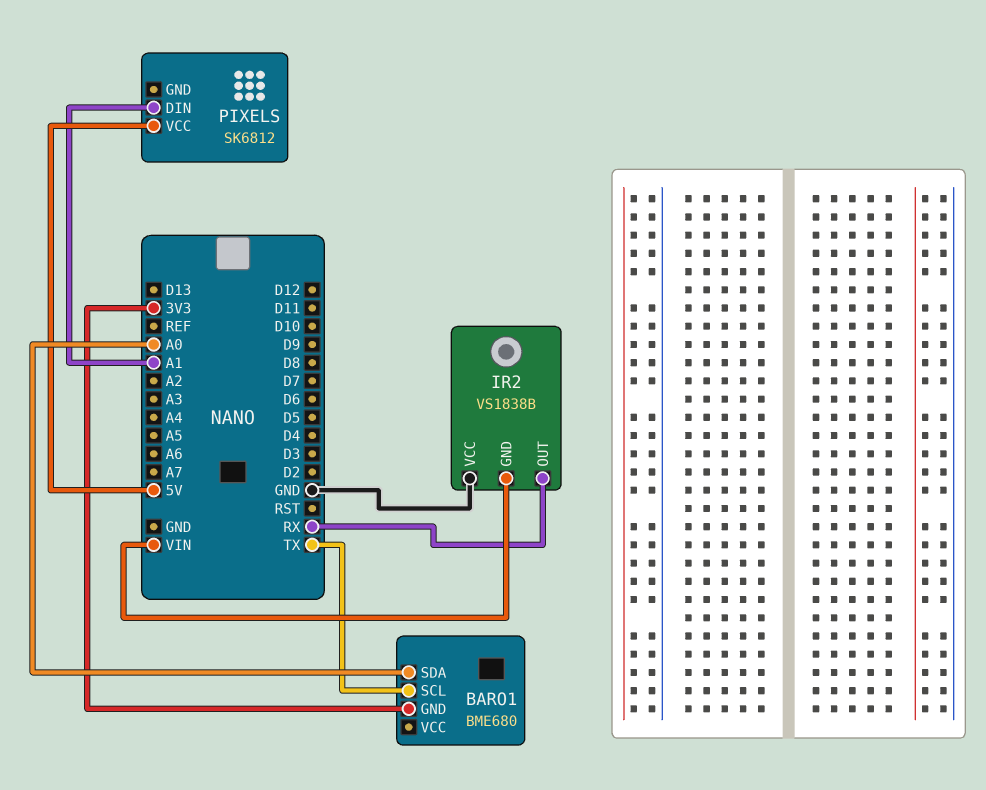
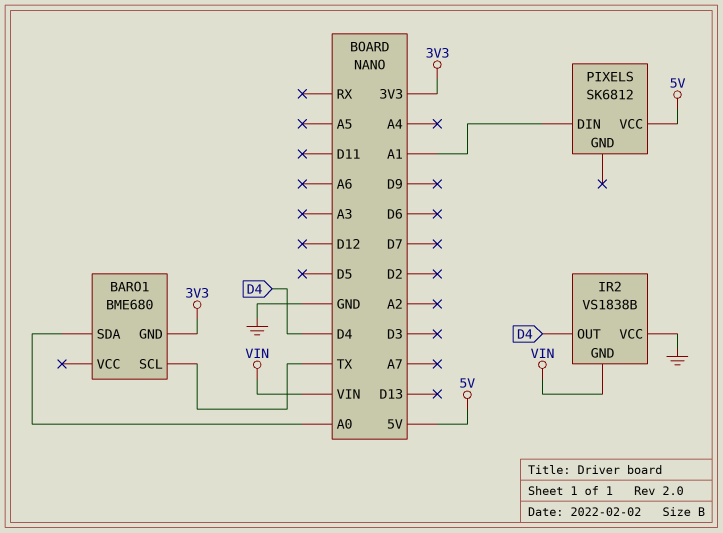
IR2 pin OUT: RX -> D4

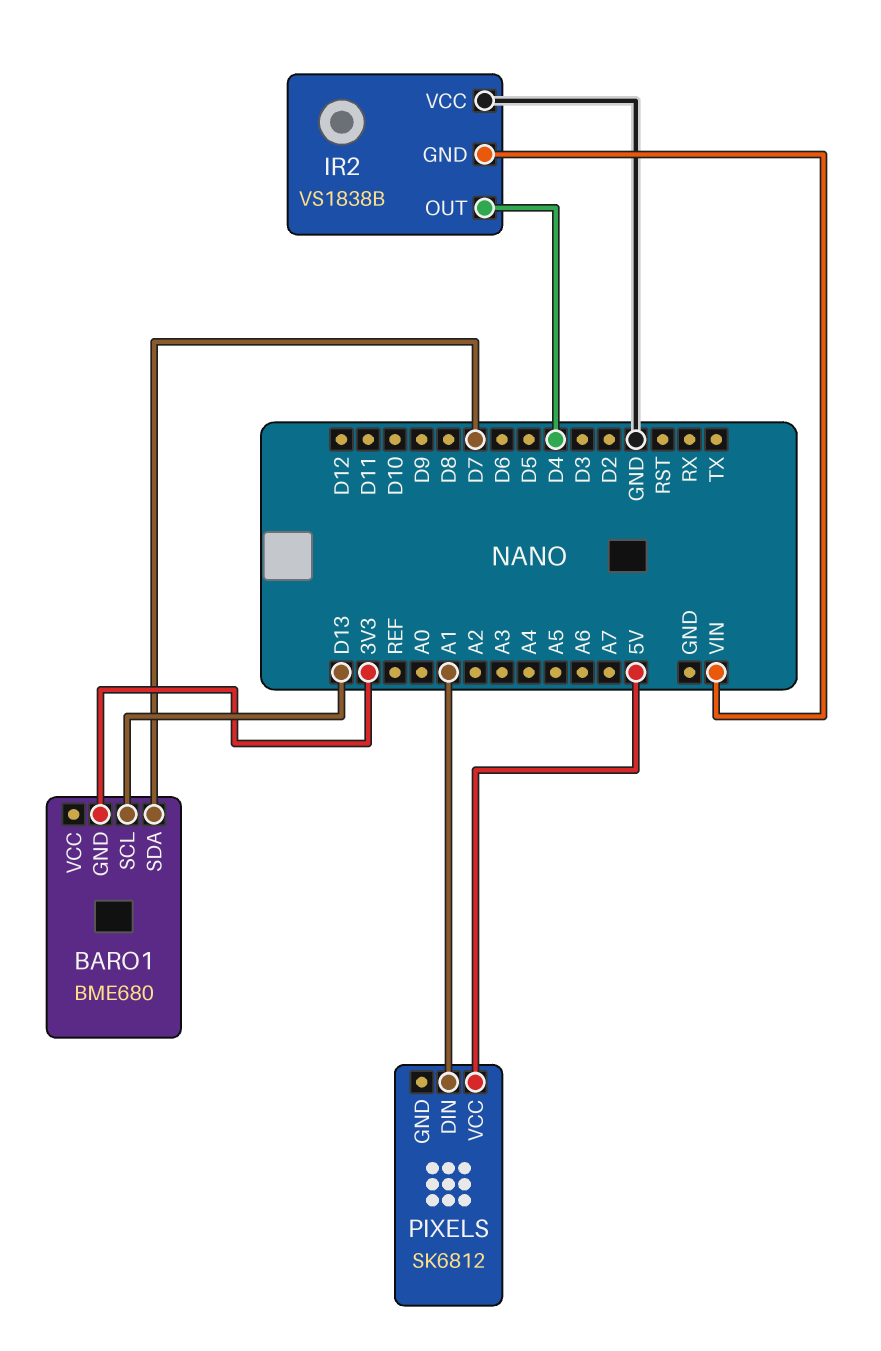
BARO1 pin SCL: TX -> D13
BARO1 pin SDA: A0 -> D7

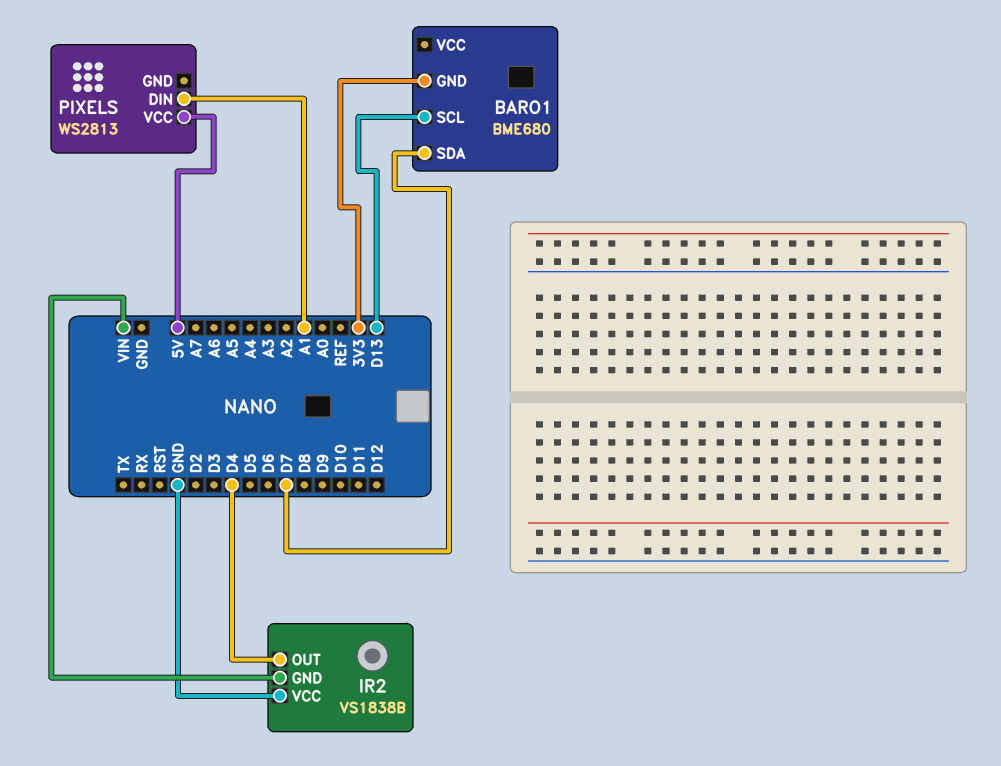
PIXELS: SK6812 -> WS2813

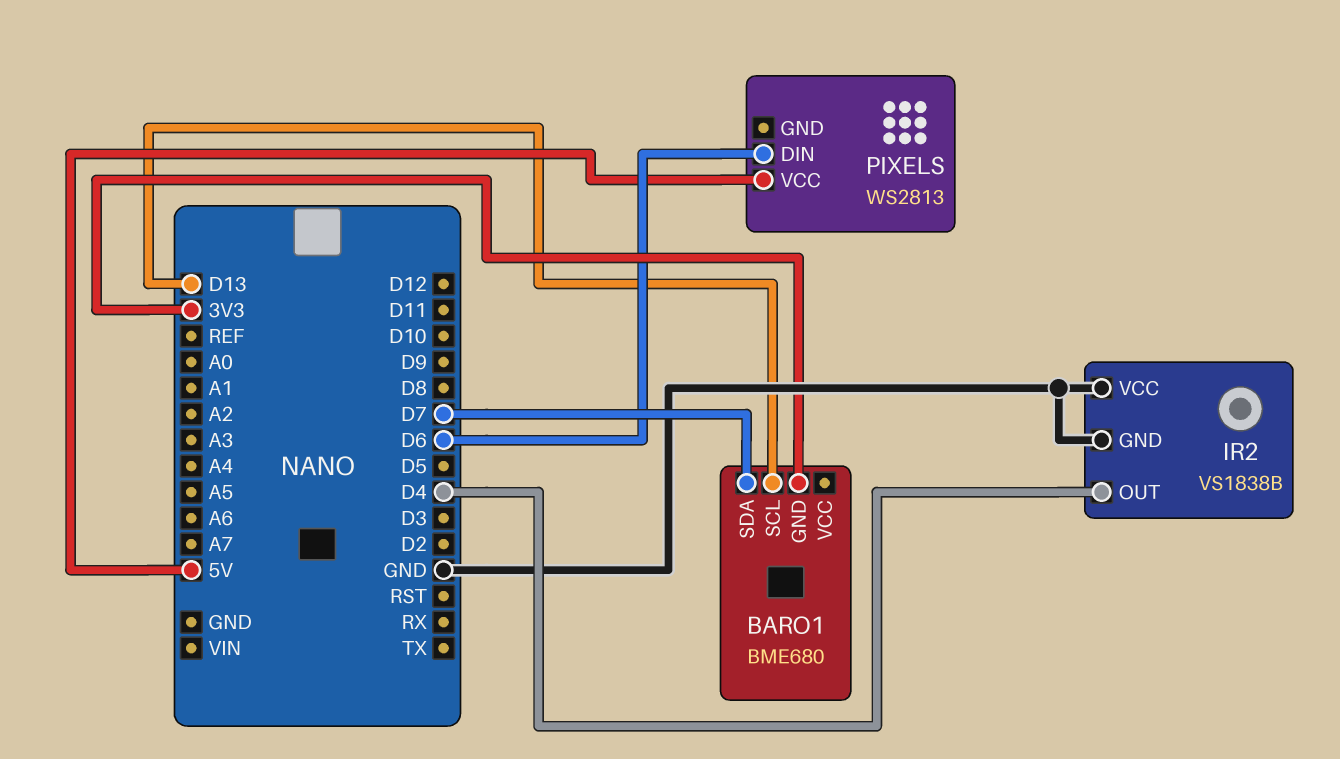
IR2 pin GND: VIN -> GND
PIXELS pin DIN: A1 -> D6

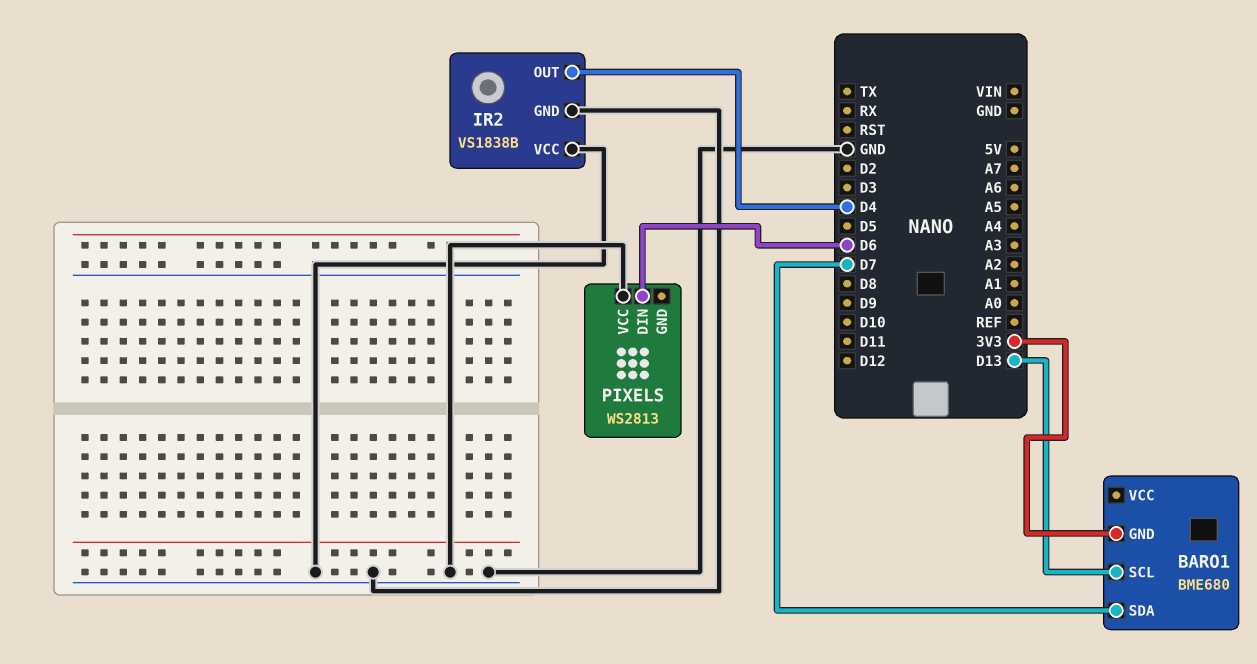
PIXELS pin VCC: 5V -> GND

